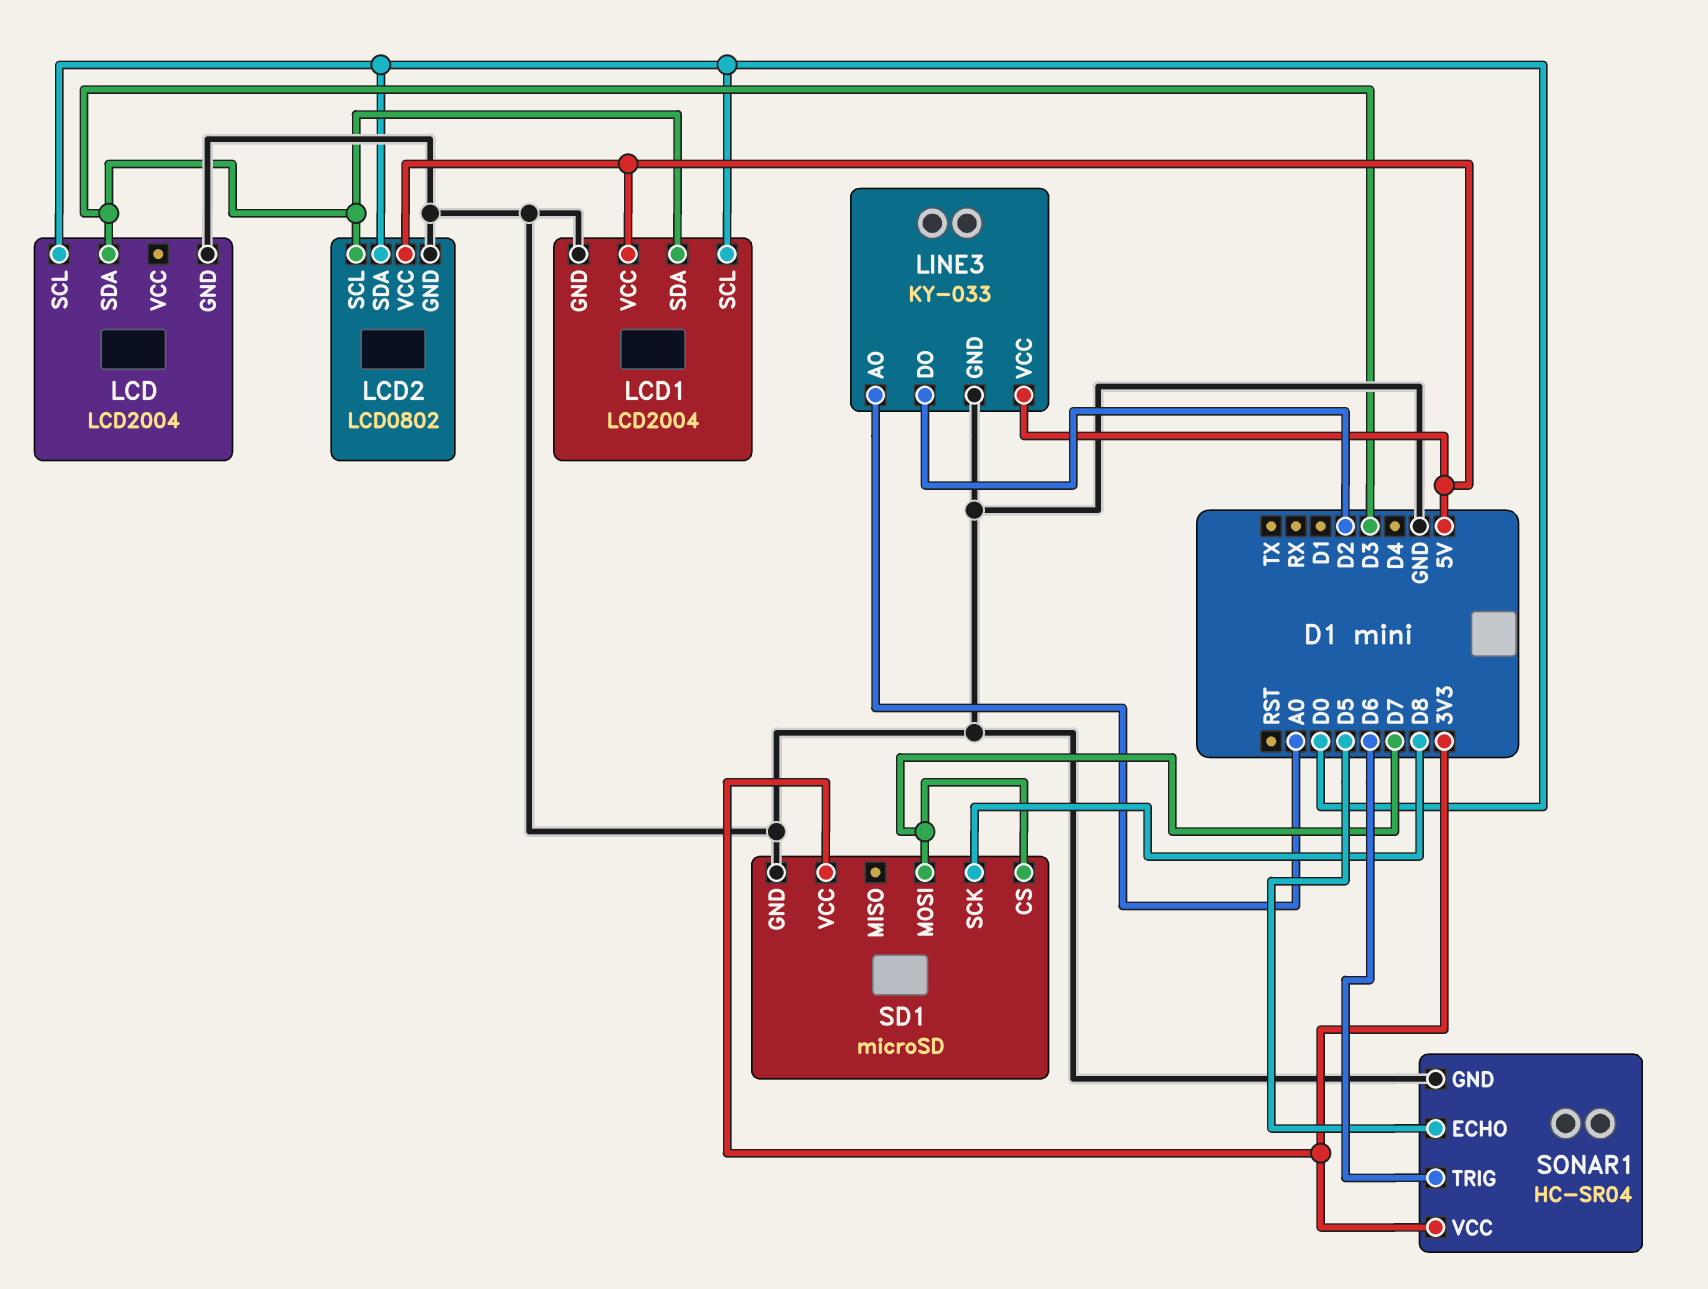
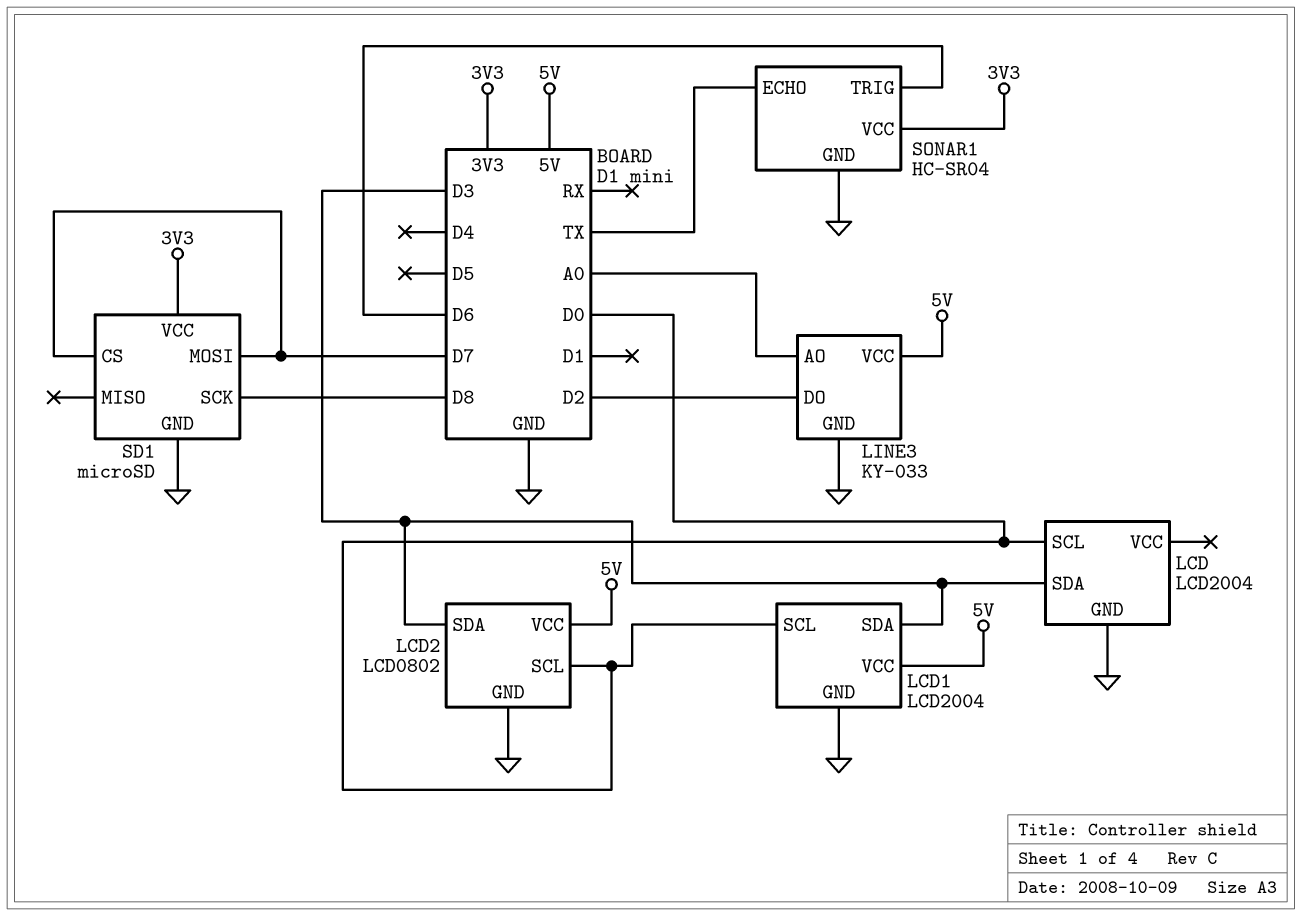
LCD2 pin SCL: D3 -> D0
LCD2 pin SDA: D0 -> D3
SONAR1 pin ECHO: D5 -> TX

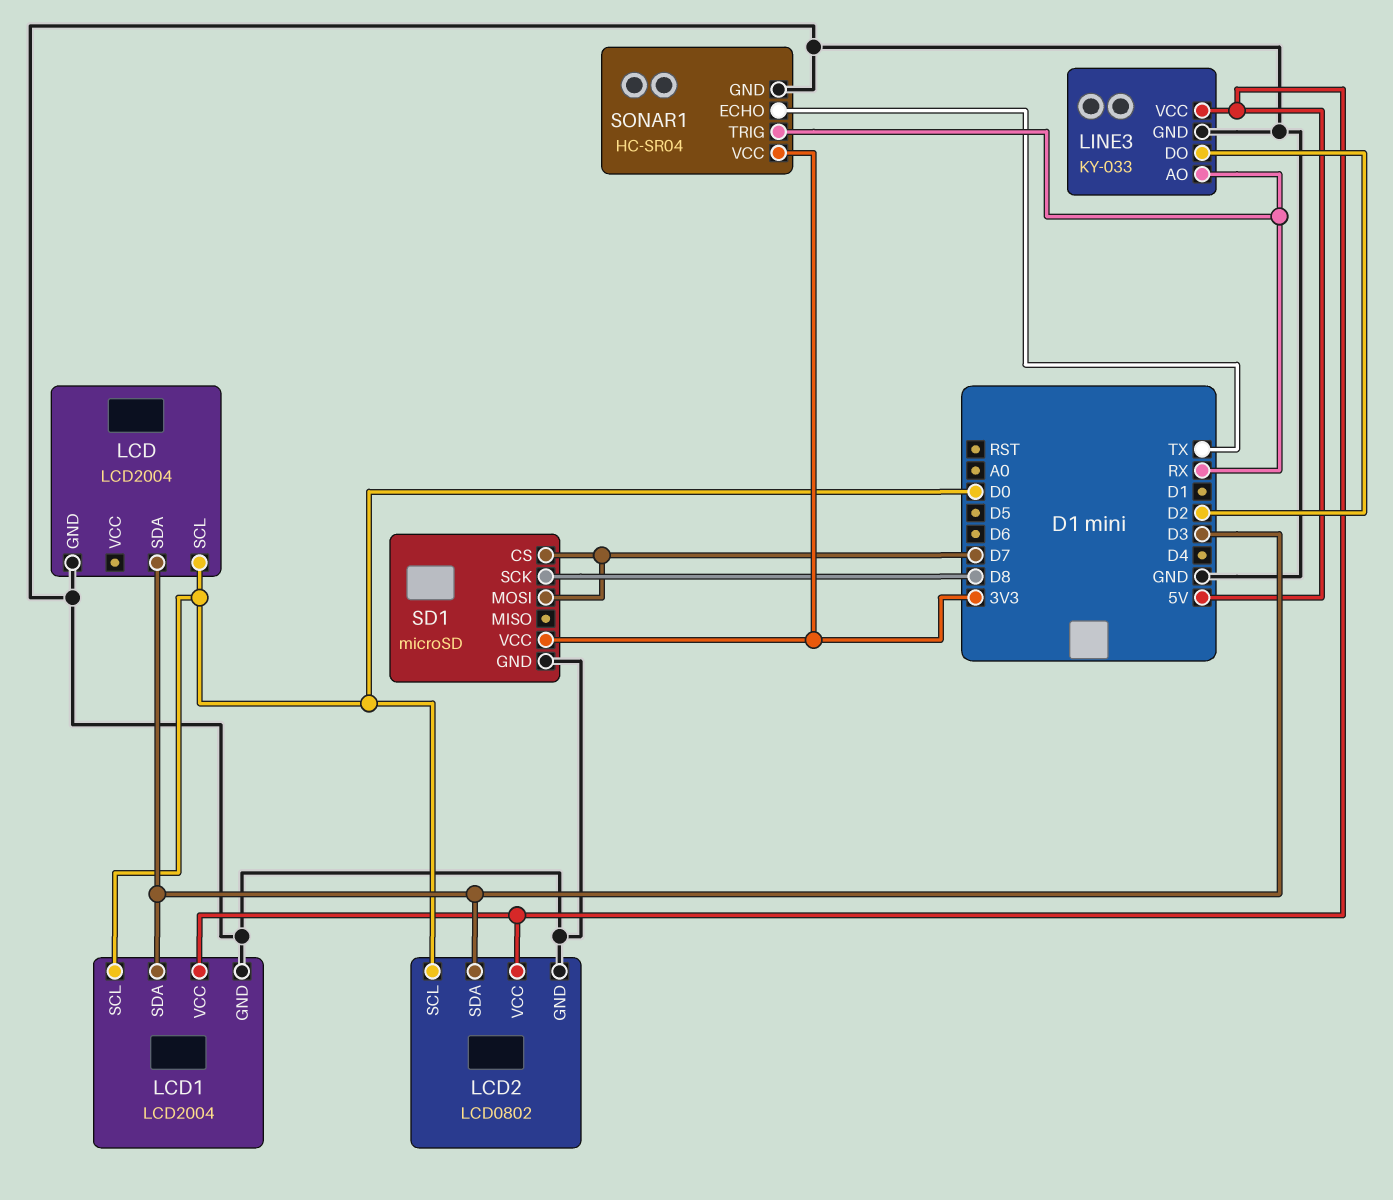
LINE3 pin AO: A0 -> RX
SONAR1 pin TRIG: D6 -> RX

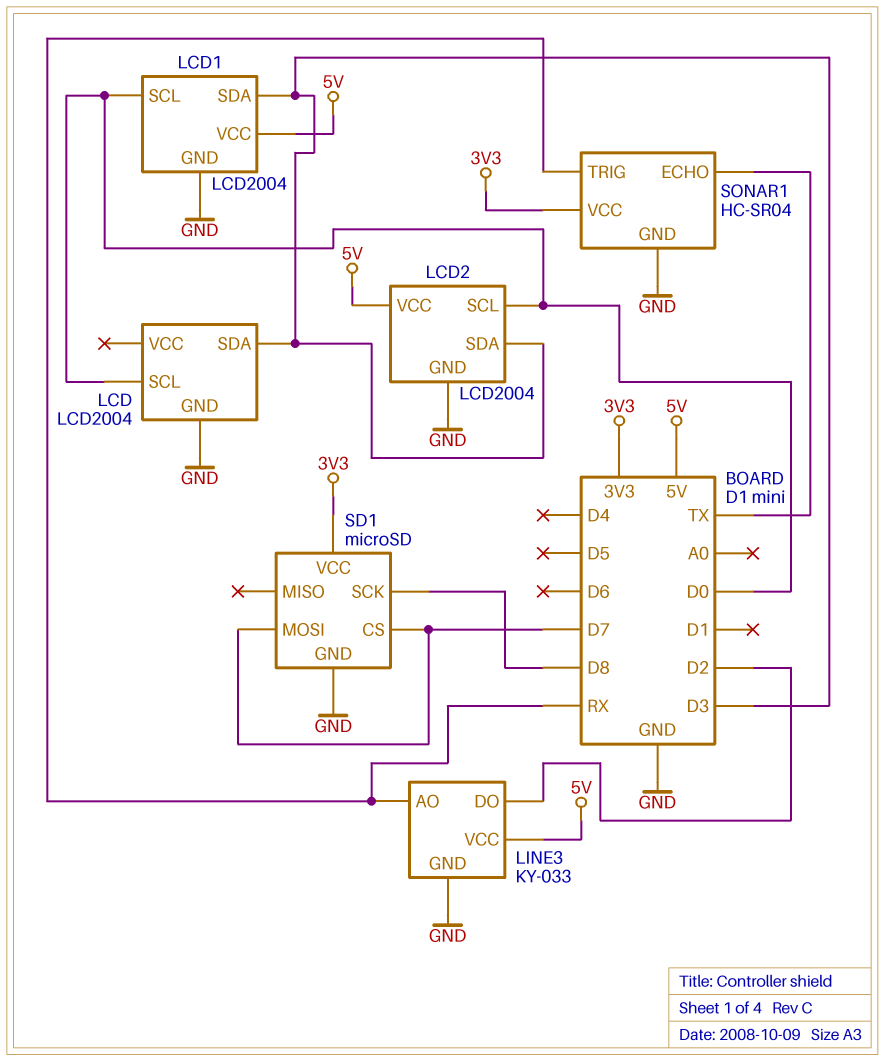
LCD2: LCD0802 -> LCD2004

